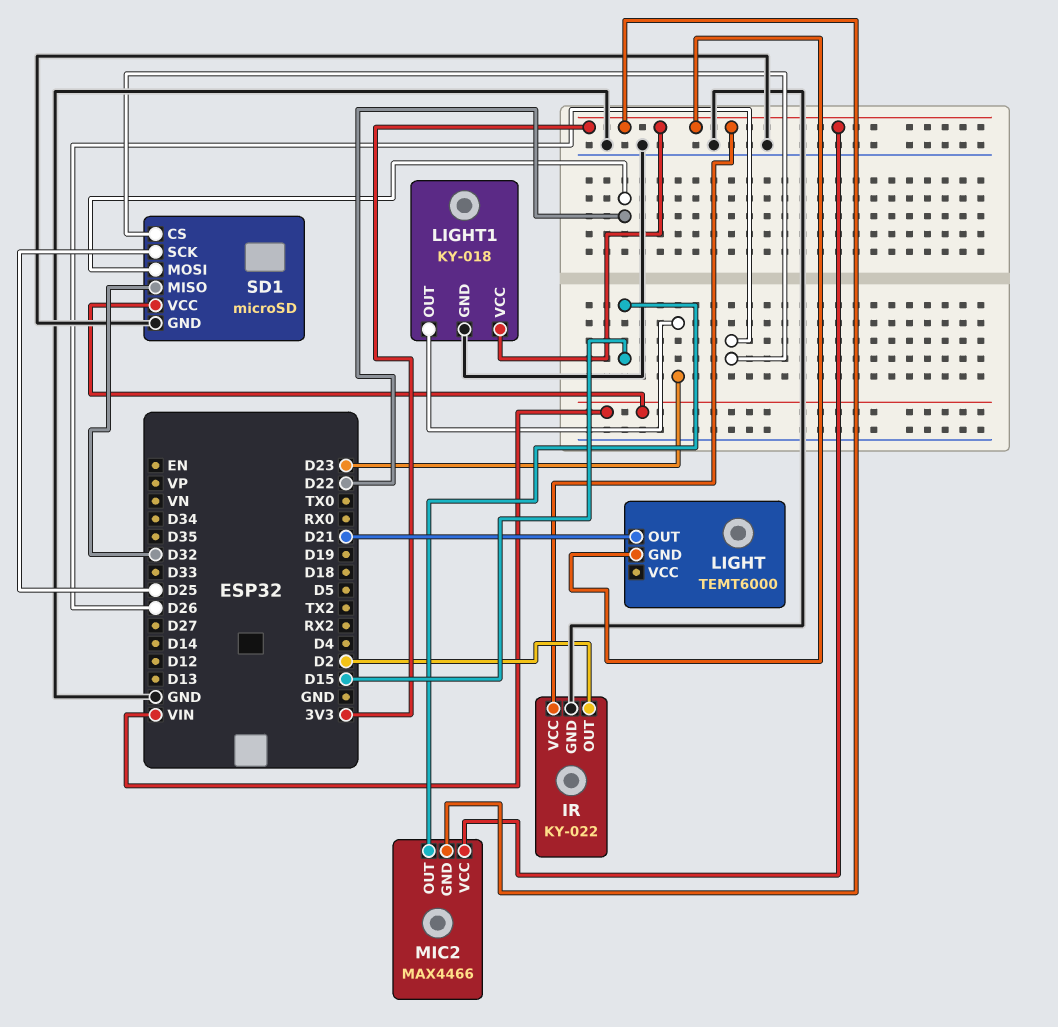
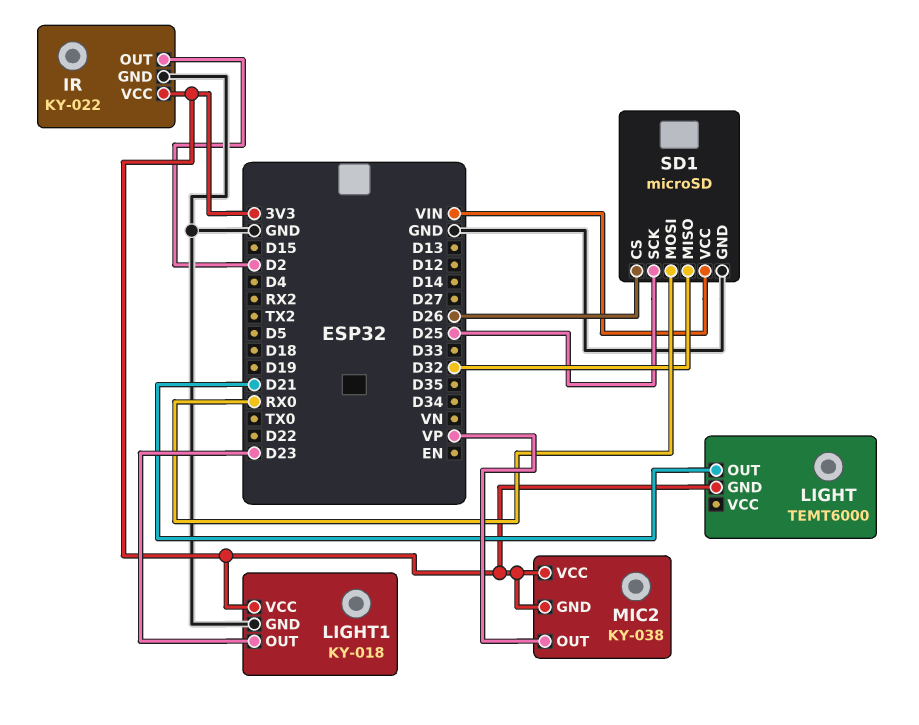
MIC2: MAX4466 -> KY-038
MIC2 pin OUT: D15 -> VP
SD1 pin MOSI: D22 -> RX0

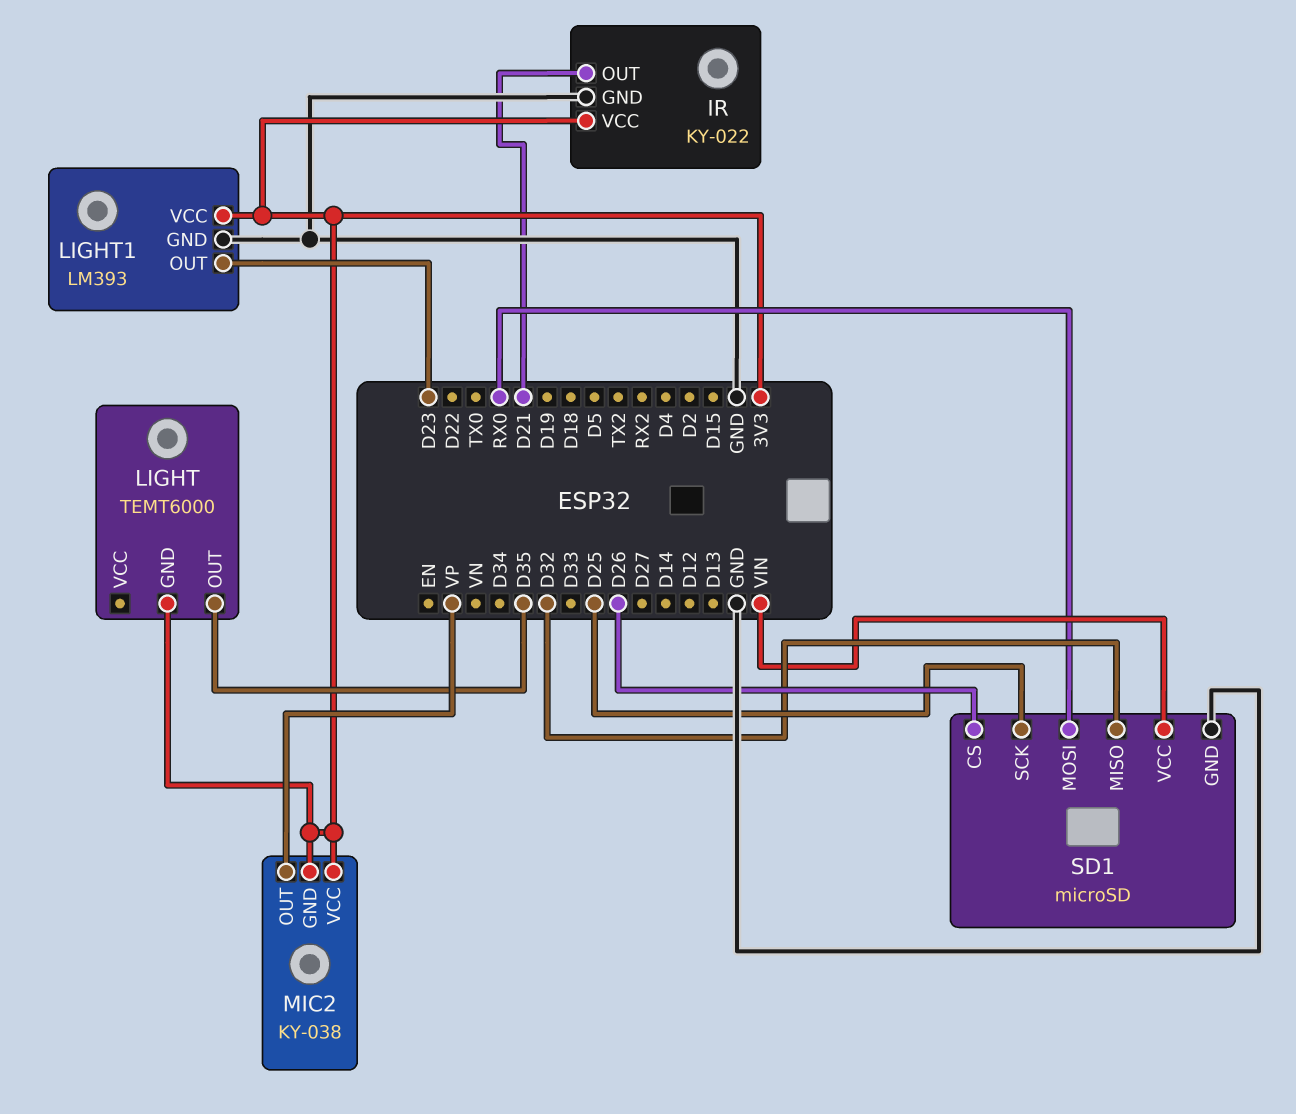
IR pin OUT: D2 -> D21
LIGHT pin OUT: D21 -> D35
LIGHT1: KY-018 -> LM393

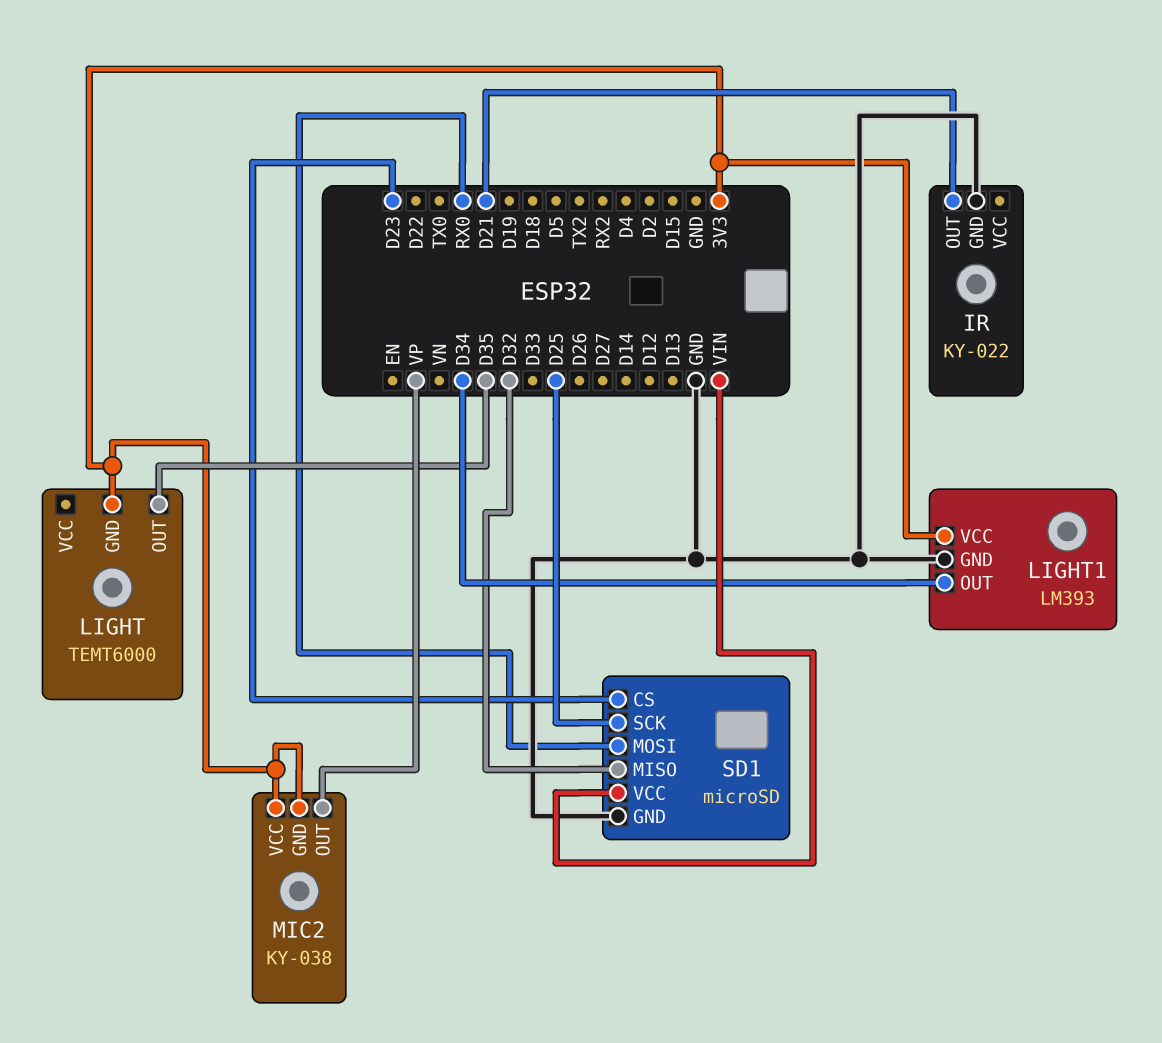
IR pin VCC: 3V3 -> none
LIGHT1 pin OUT: D23 -> D34
SD1 pin CS: D26 -> D23

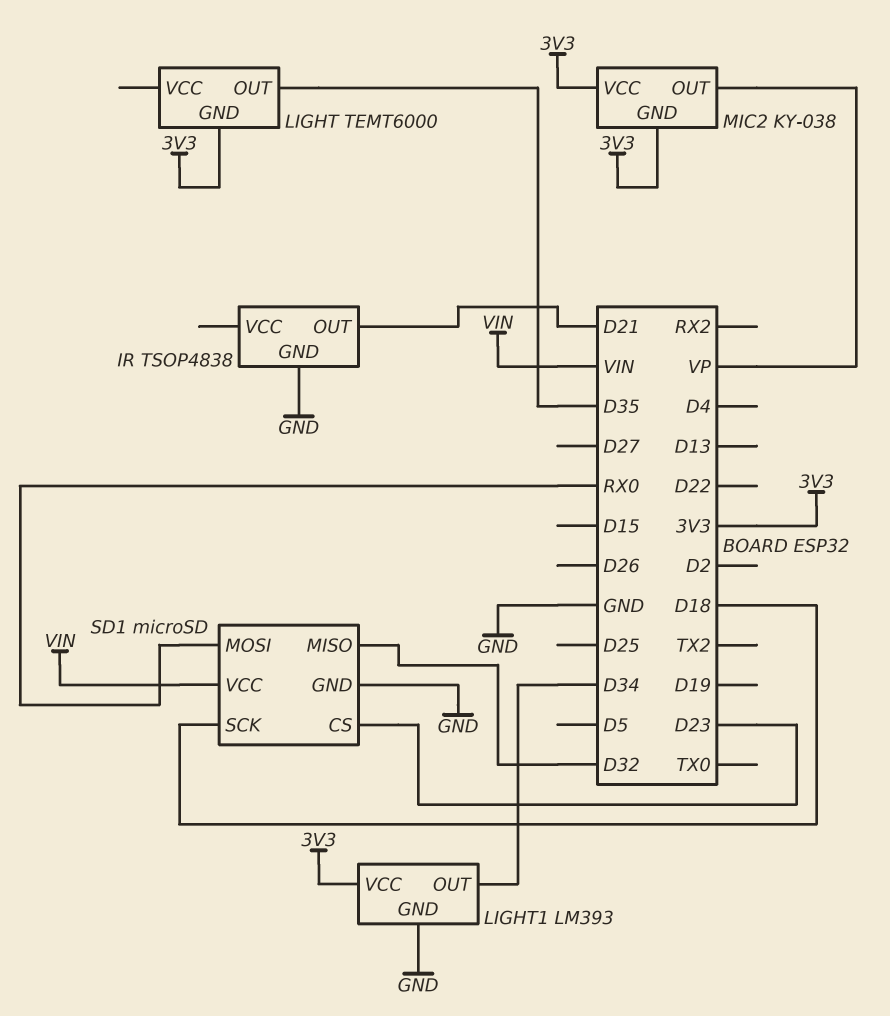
IR: KY-022 -> TSOP4838
SD1 pin SCK: D25 -> D18

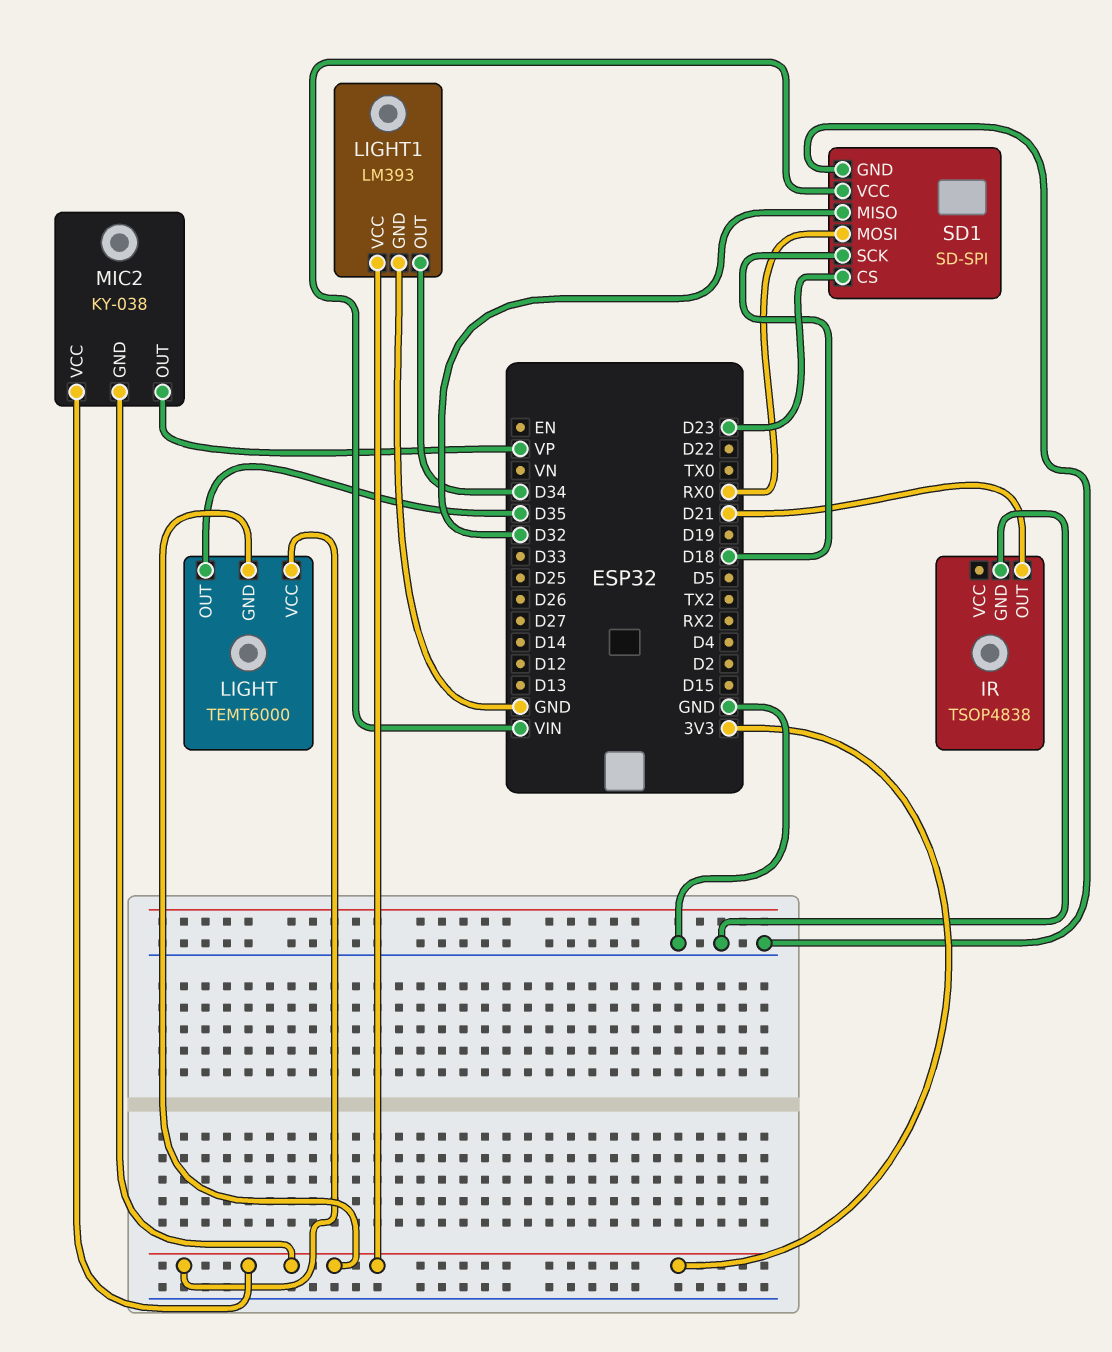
LIGHT pin VCC: none -> 3V3
SD1: microSD -> SD-SPI

